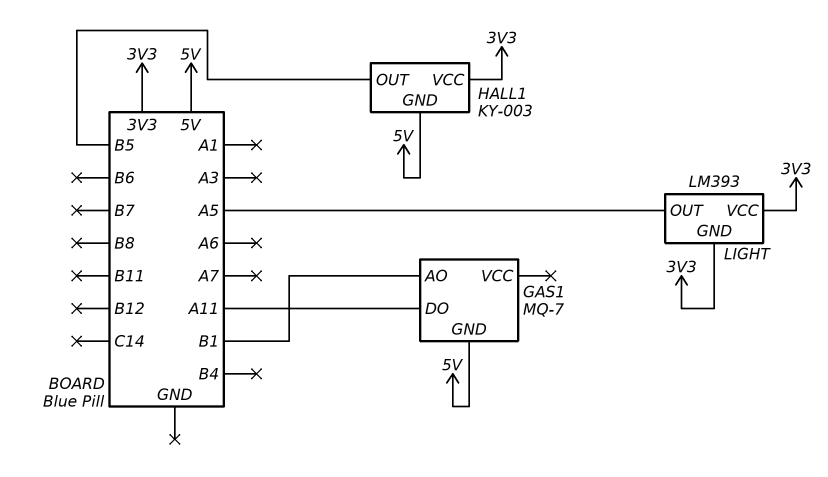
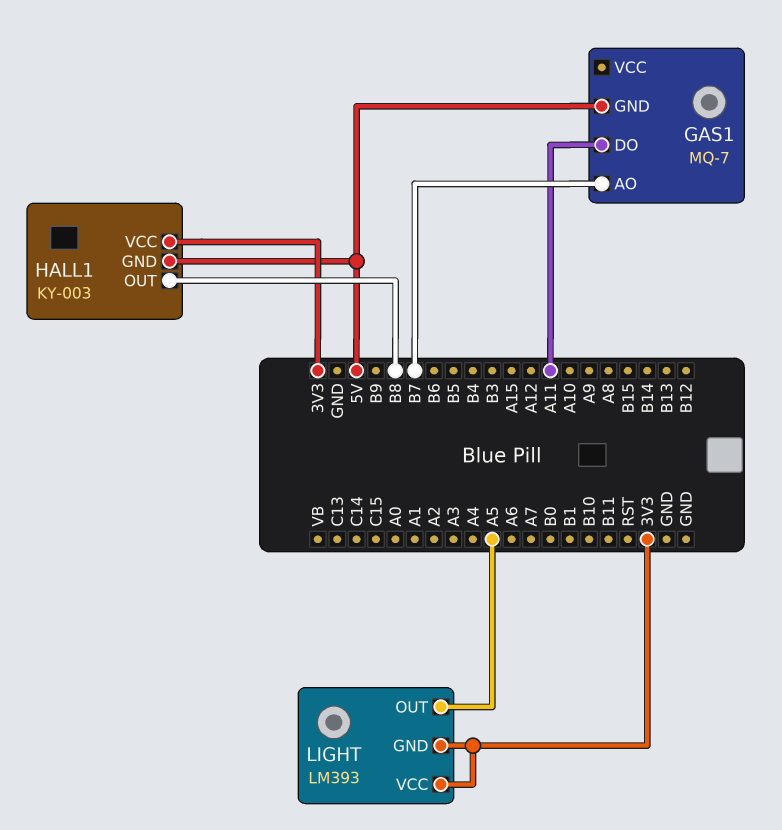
GAS1 pin AO: B1 -> B7
HALL1 pin OUT: B5 -> B8

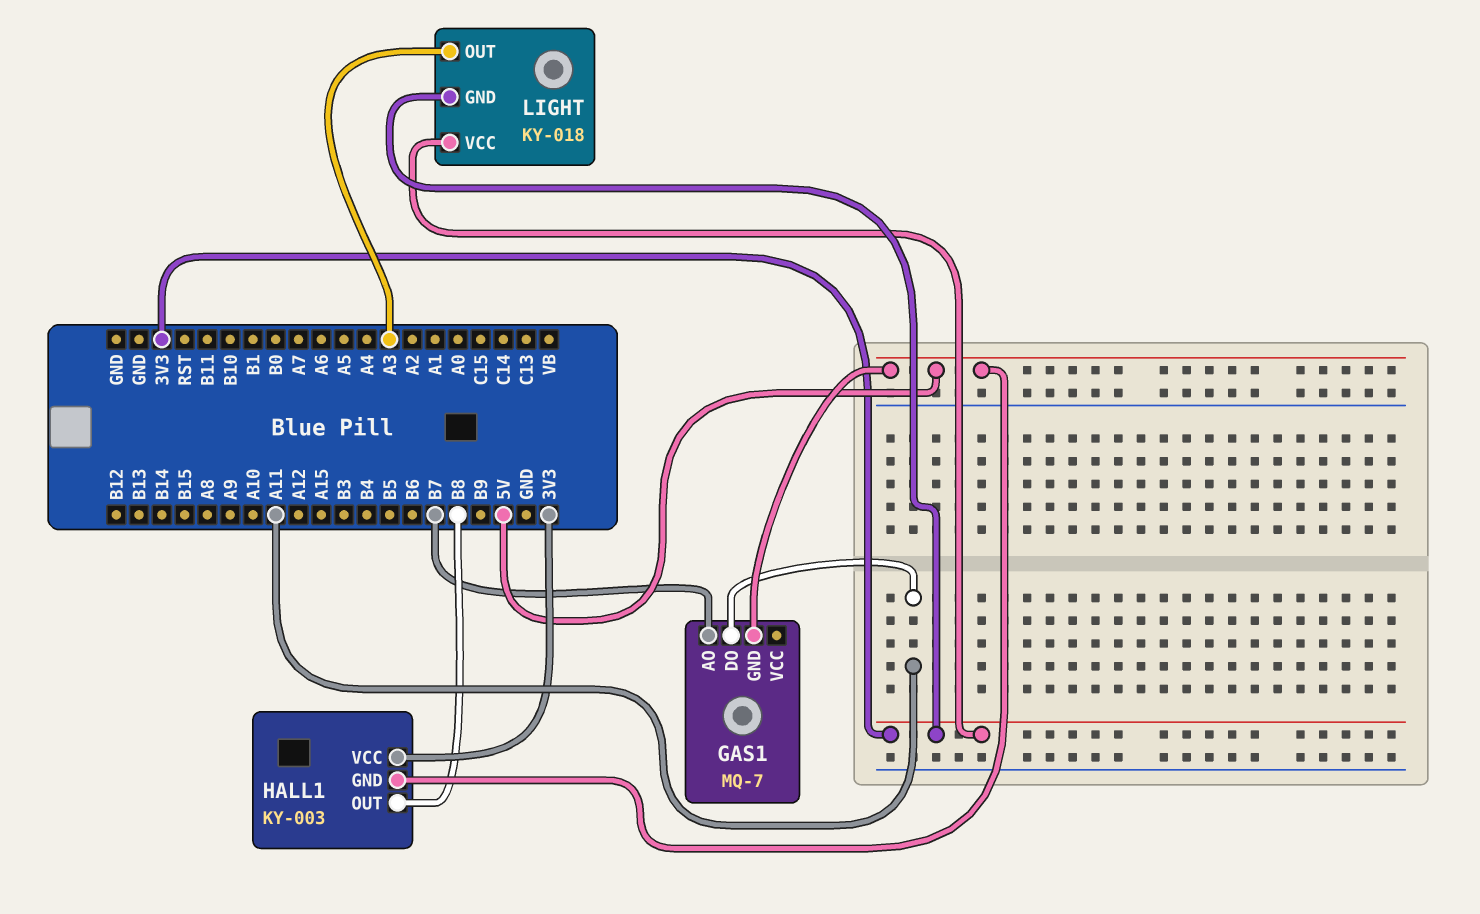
LIGHT: LM393 -> KY-018
LIGHT pin OUT: A5 -> A3

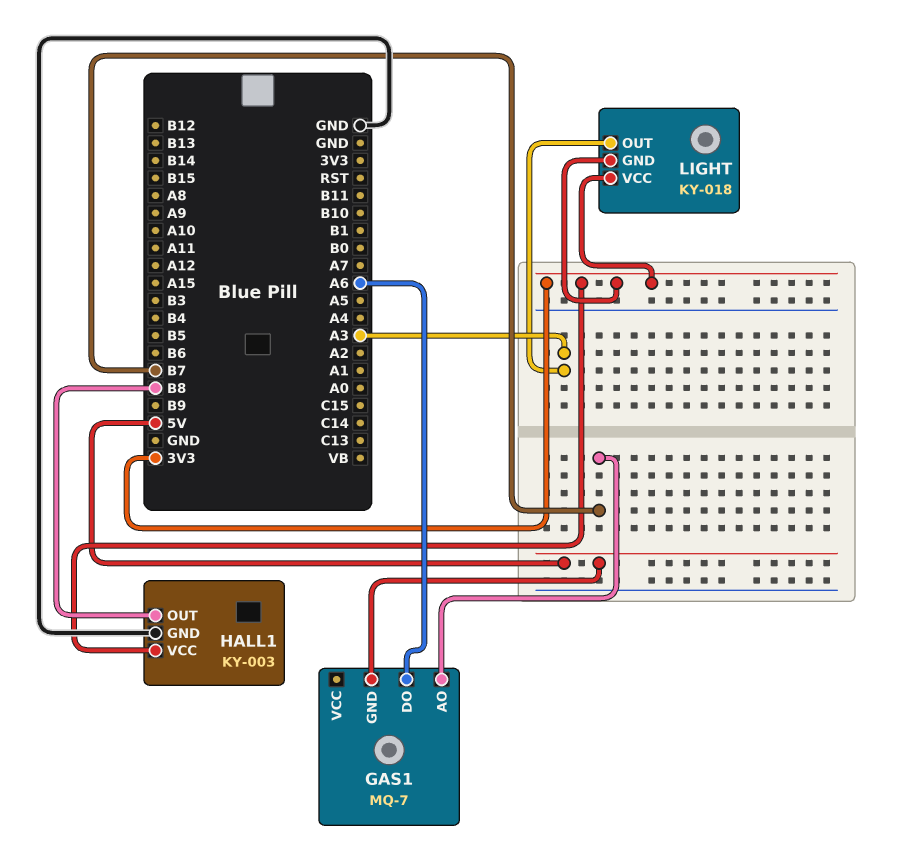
GAS1 pin DO: A11 -> A6
HALL1 pin GND: 5V -> GND

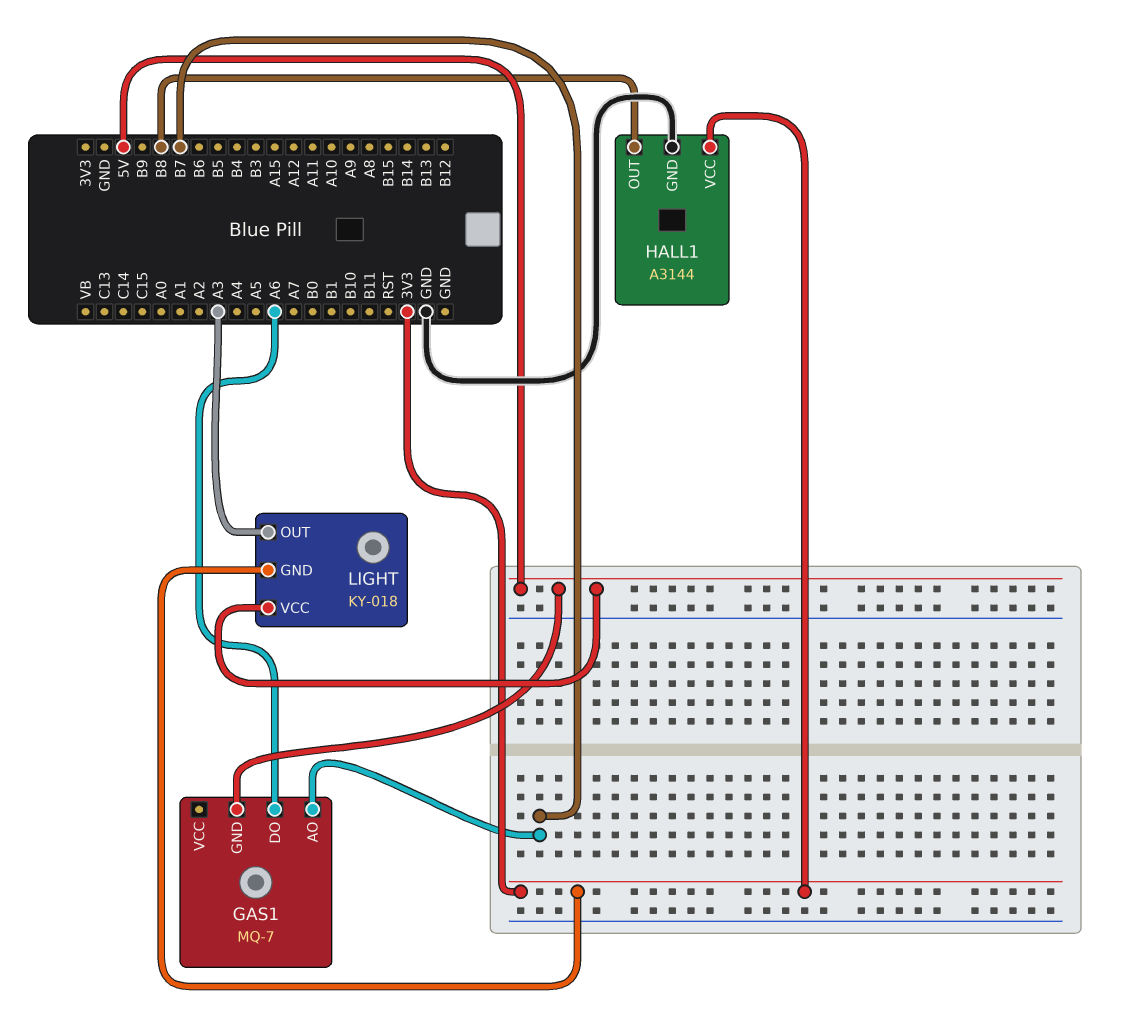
HALL1: KY-003 -> A3144
LIGHT pin VCC: 3V3 -> 5V

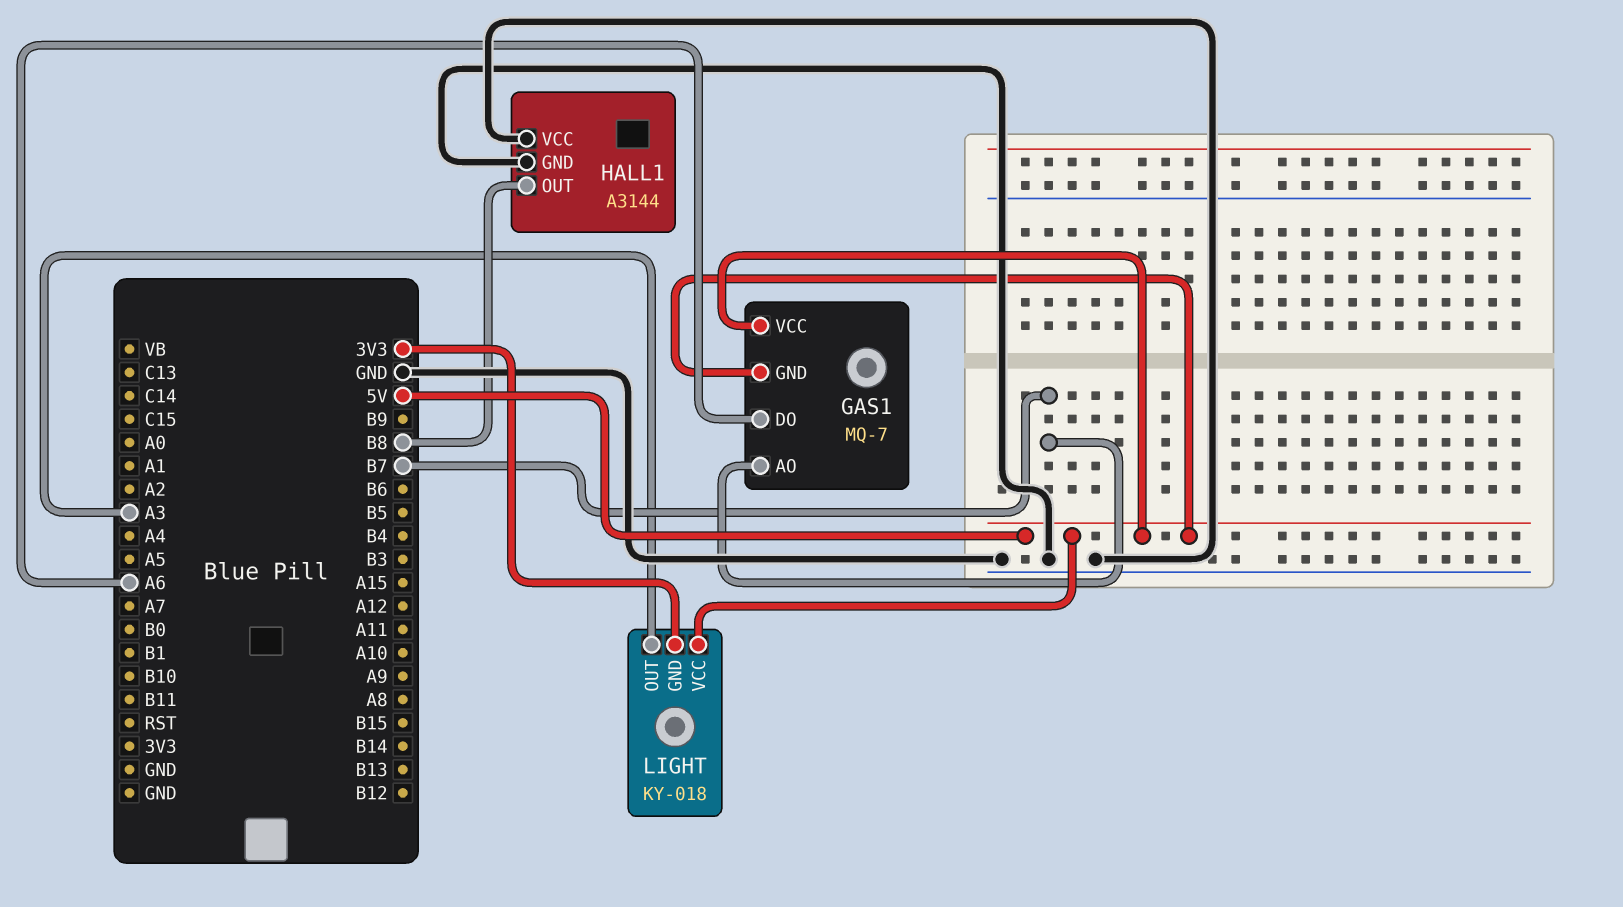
GAS1 pin VCC: none -> 5V
HALL1 pin VCC: 3V3 -> GND

